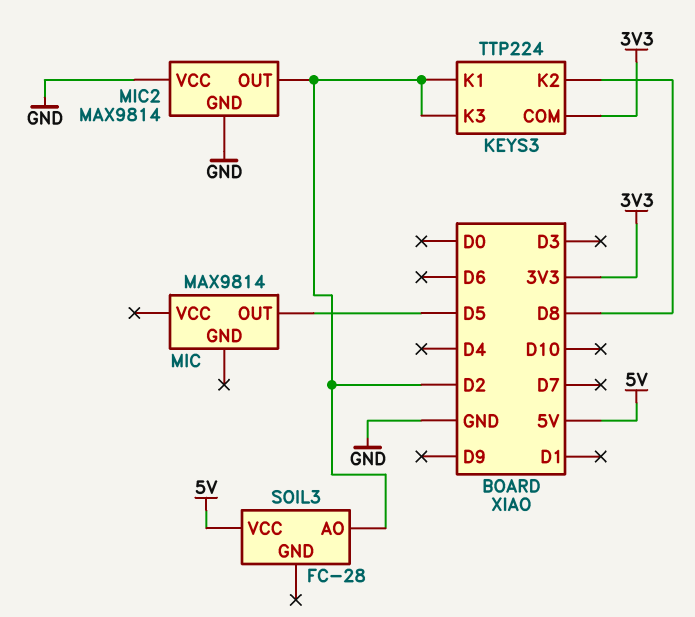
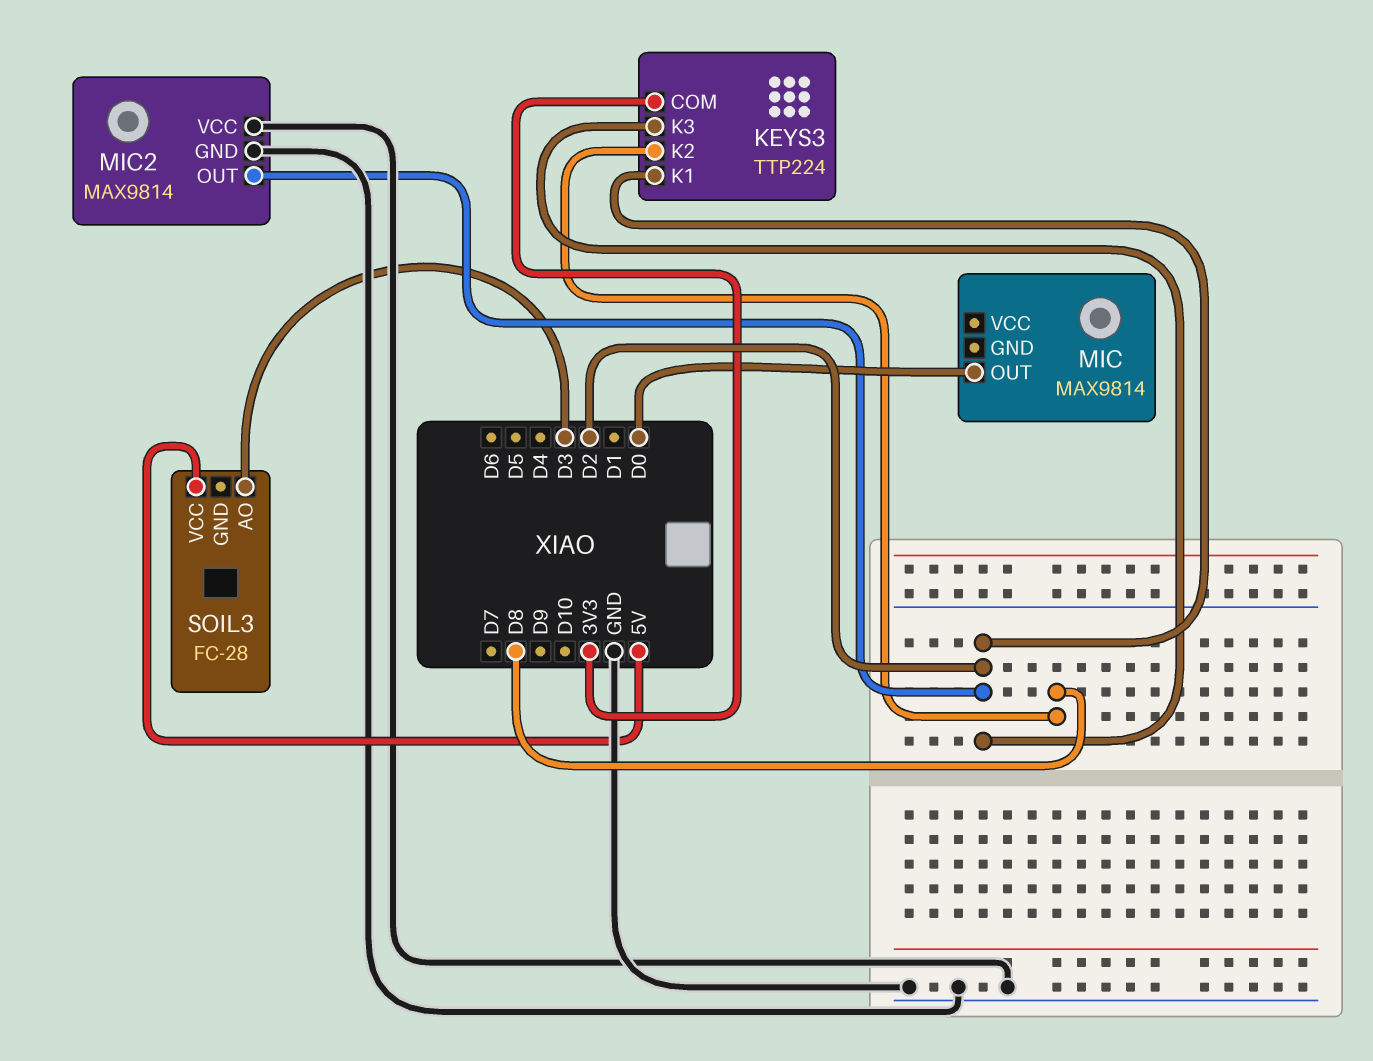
MIC pin OUT: D5 -> D0
SOIL3 pin AO: D2 -> D3

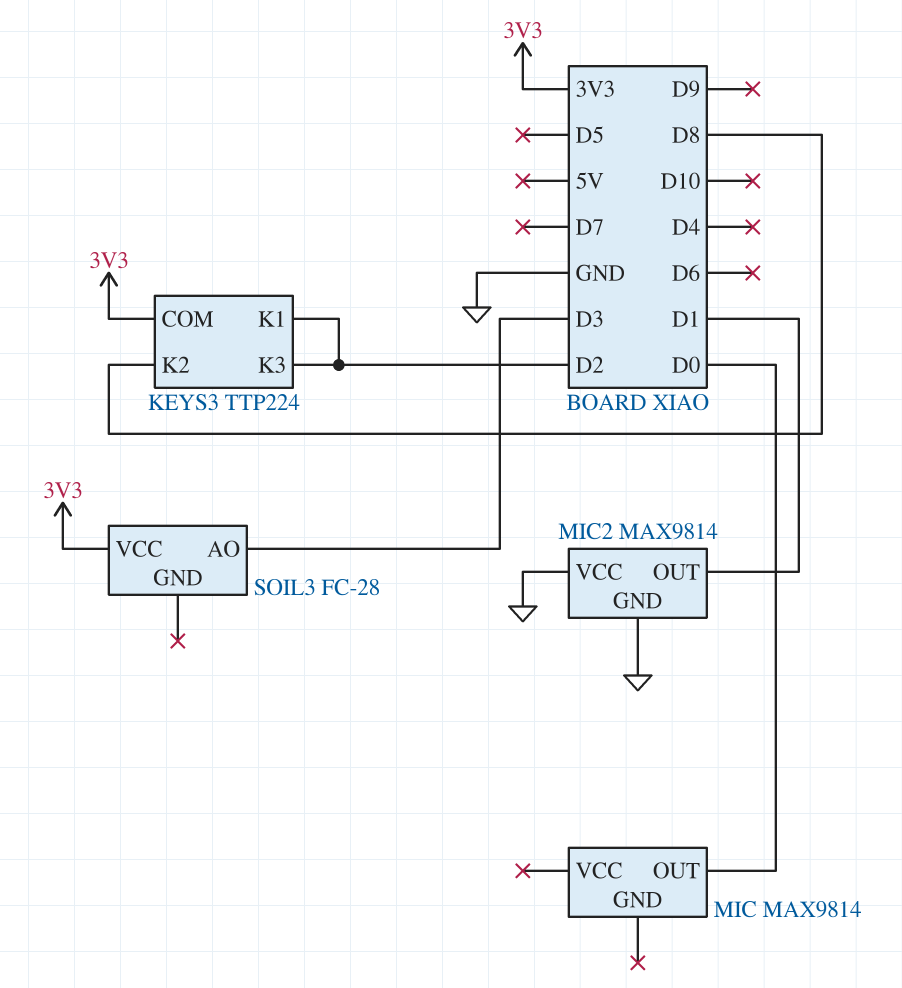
MIC2 pin OUT: D2 -> D1
SOIL3 pin VCC: 5V -> 3V3

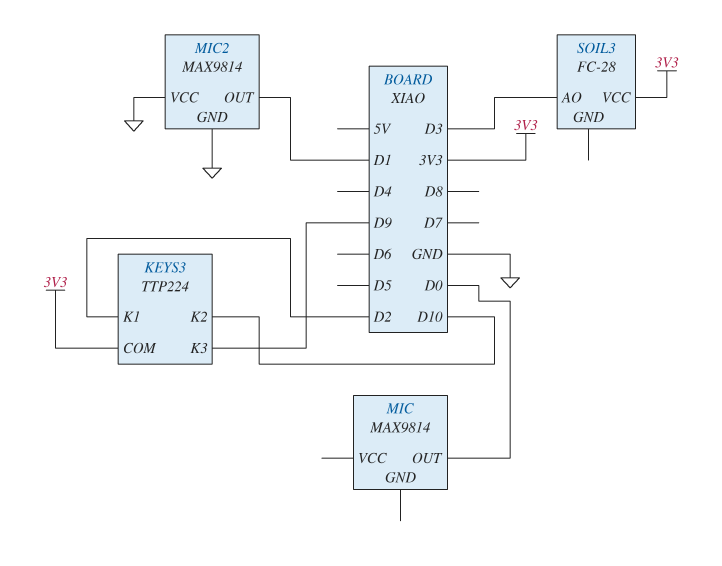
KEYS3 pin K2: D8 -> D10
KEYS3 pin K3: D2 -> D9

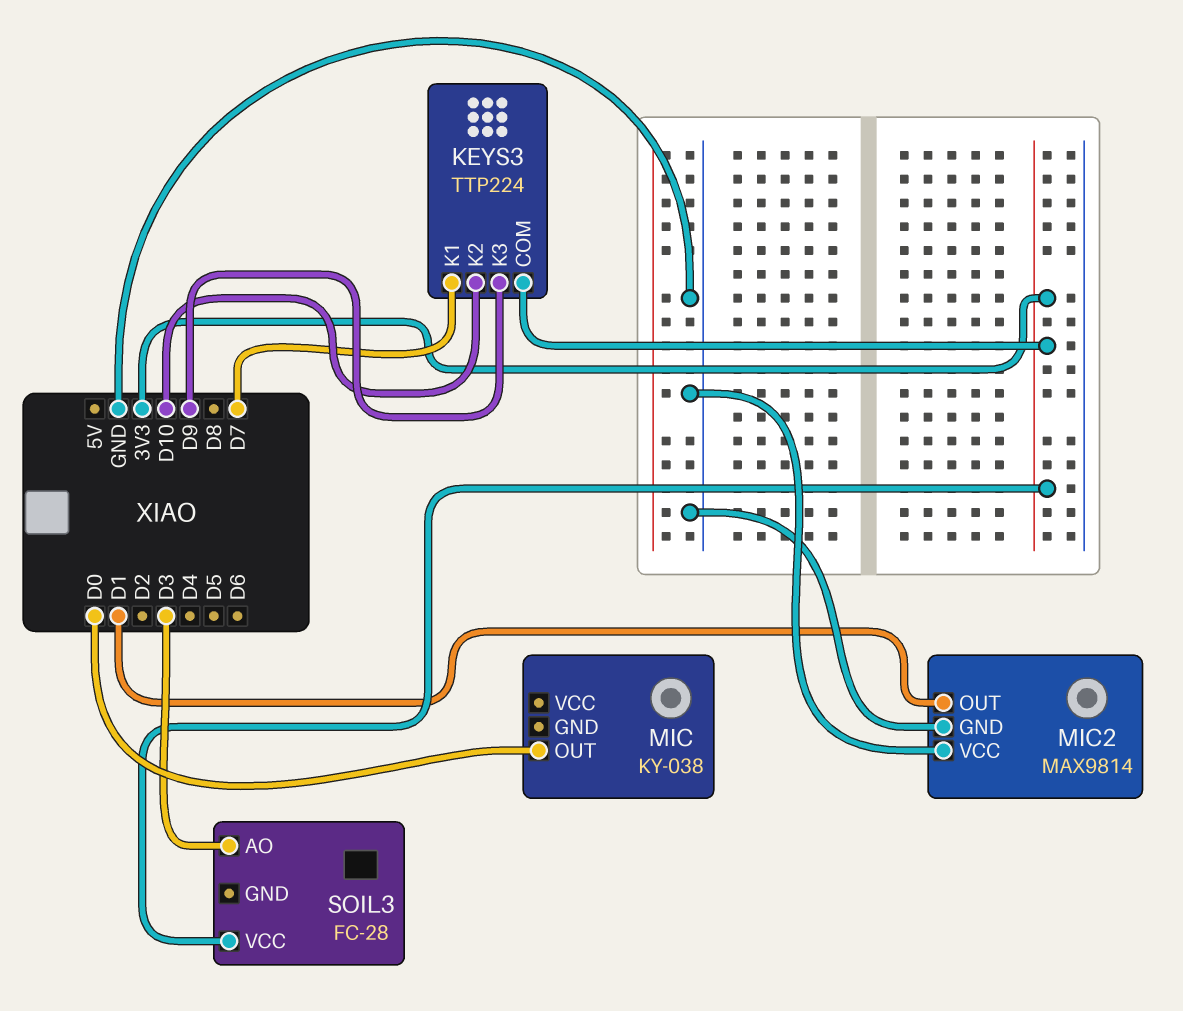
KEYS3 pin K1: D2 -> D7
MIC: MAX9814 -> KY-038

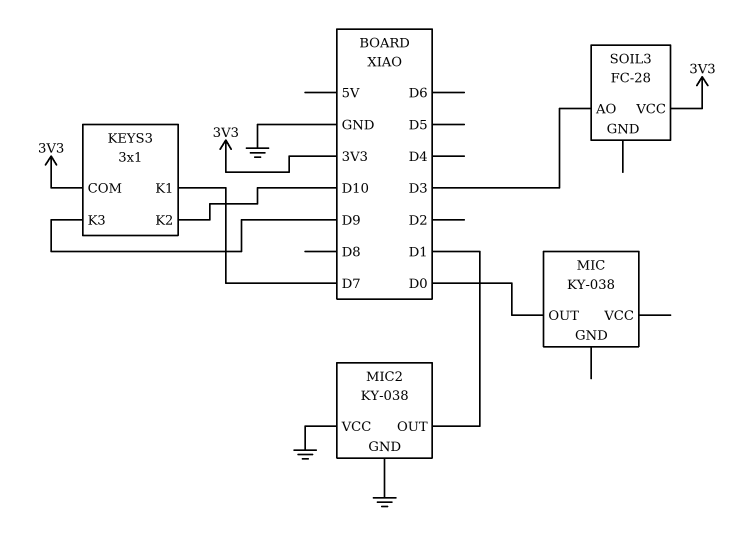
KEYS3: TTP224 -> 3x1
MIC2: MAX9814 -> KY-038

